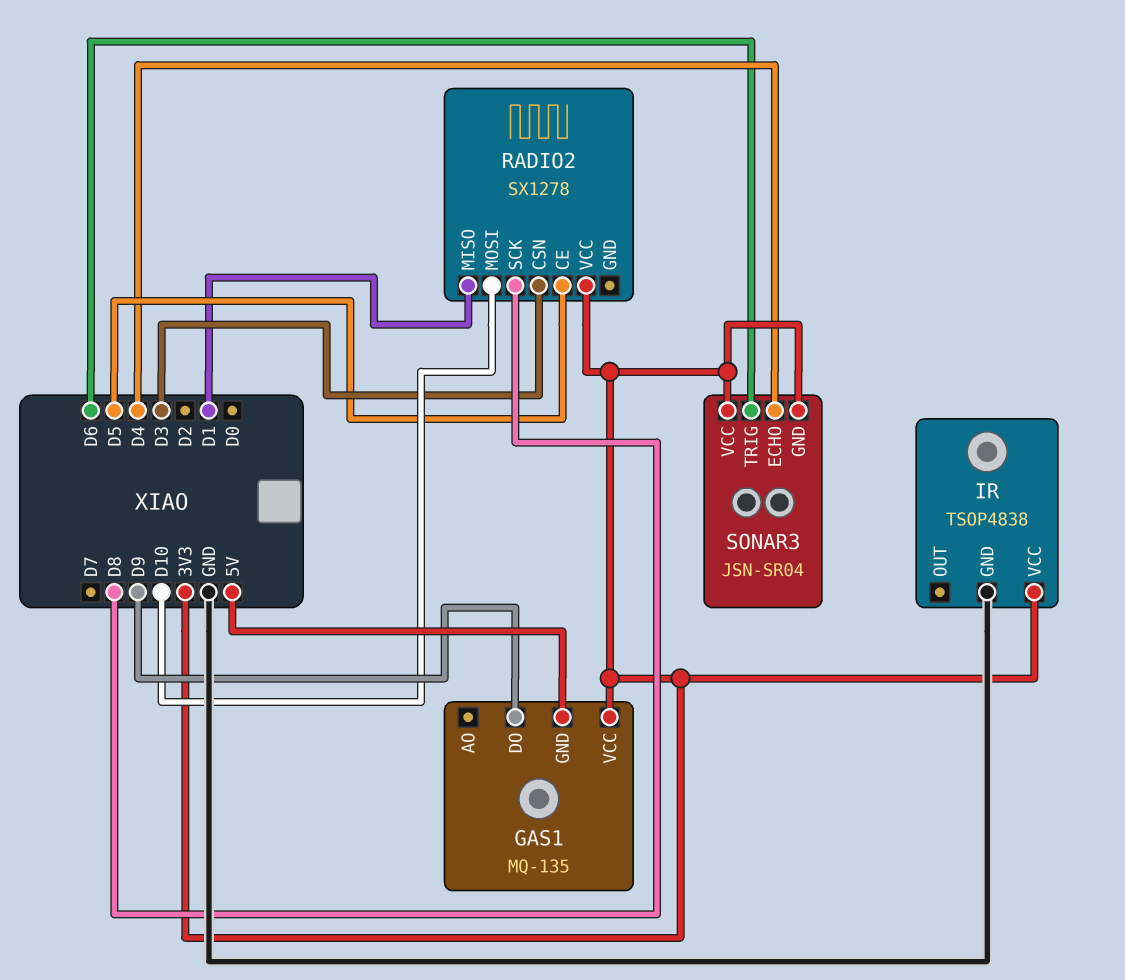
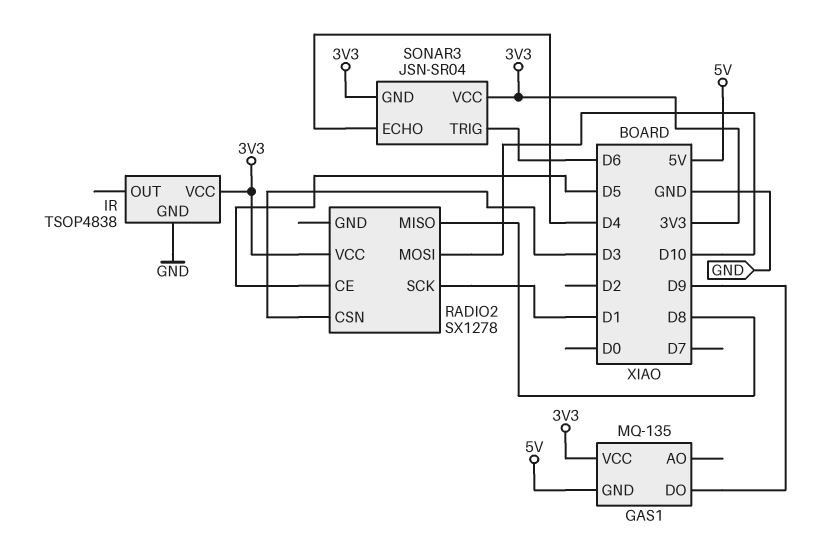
RADIO2 pin MISO: D1 -> D8
RADIO2 pin SCK: D8 -> D1

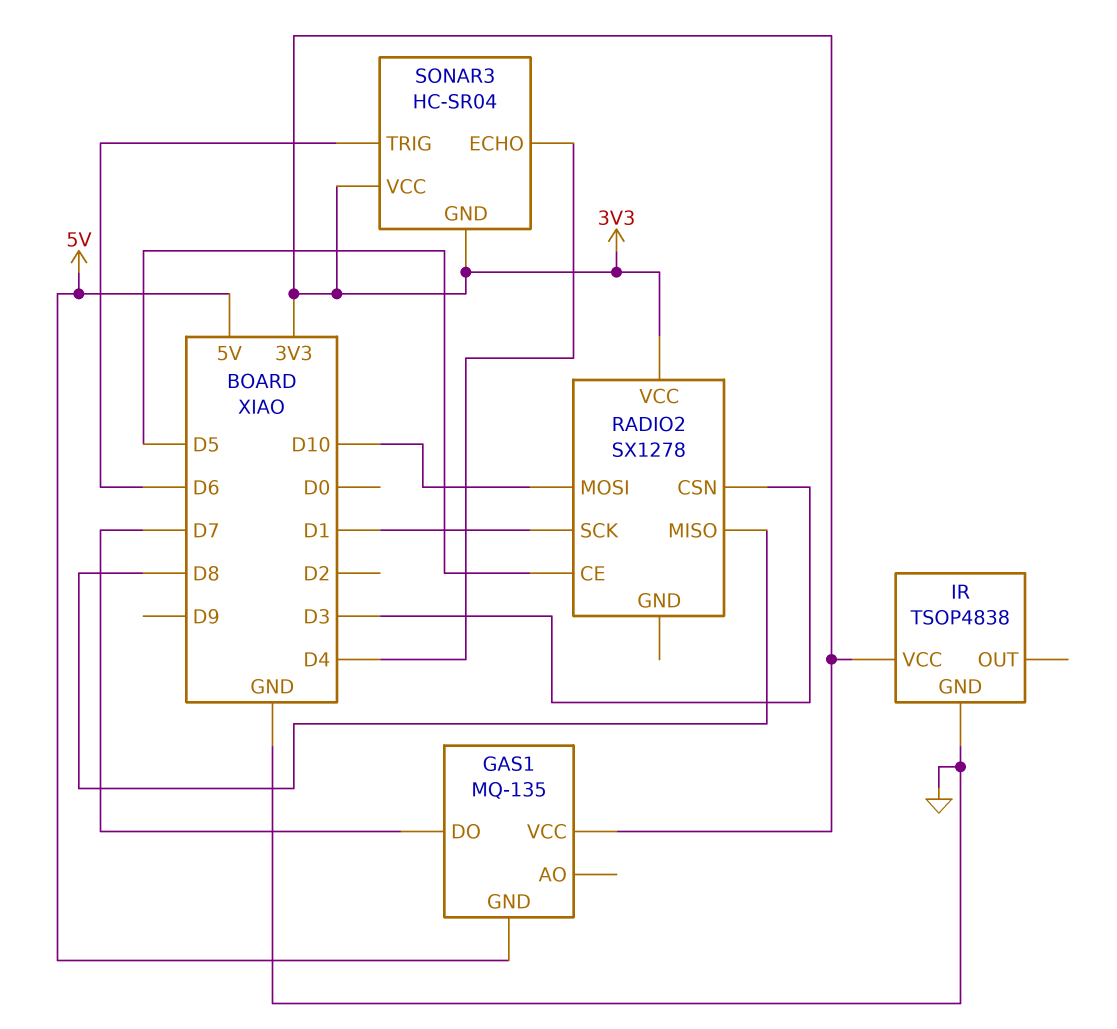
GAS1 pin DO: D9 -> D7
SONAR3: JSN-SR04 -> HC-SR04

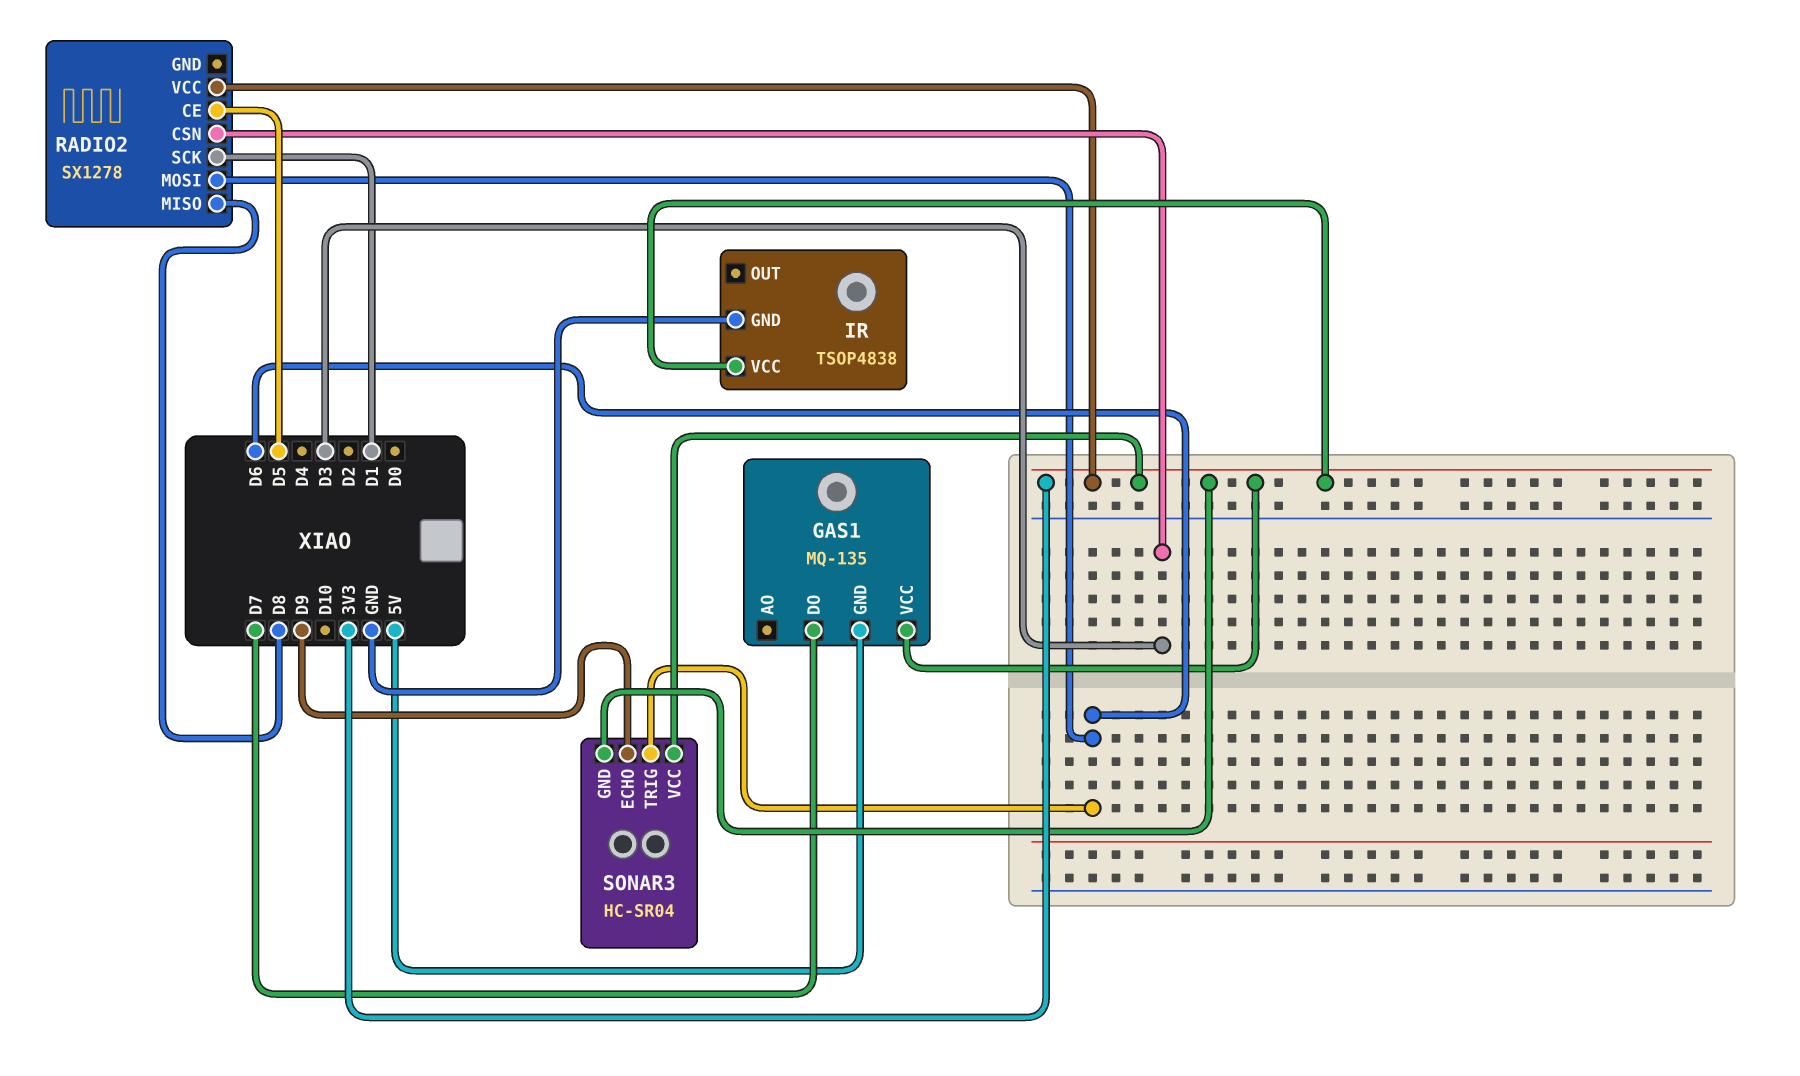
RADIO2 pin MOSI: D10 -> D6
SONAR3 pin ECHO: D4 -> D9

